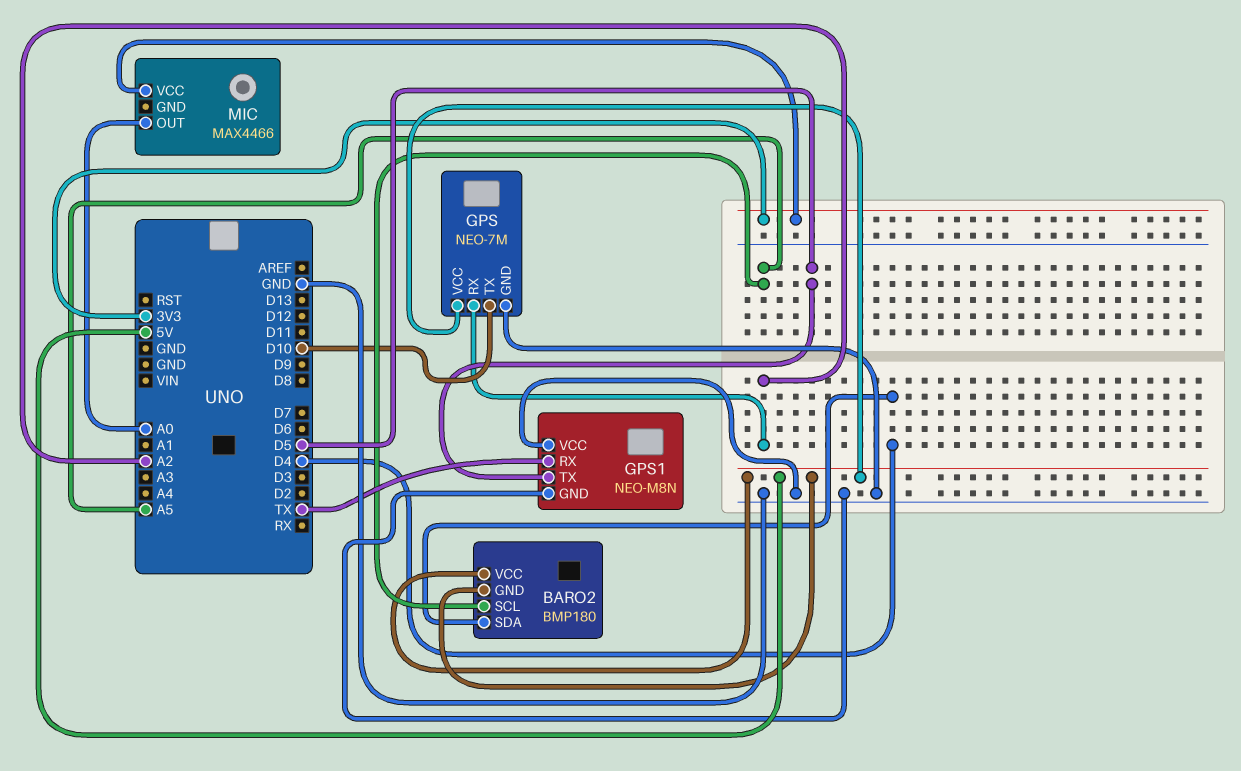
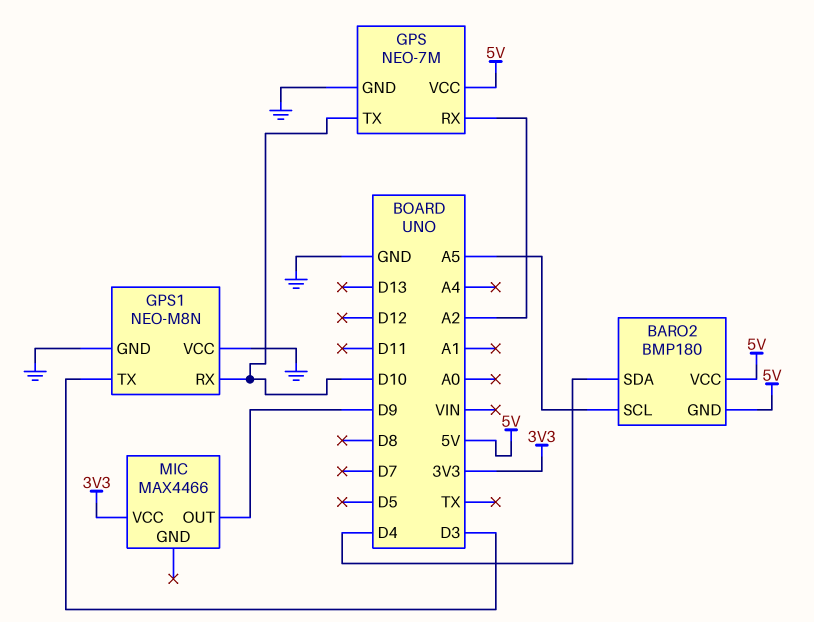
GPS1 pin RX: TX -> D10
GPS1 pin TX: D5 -> D3
MIC pin OUT: A0 -> D9

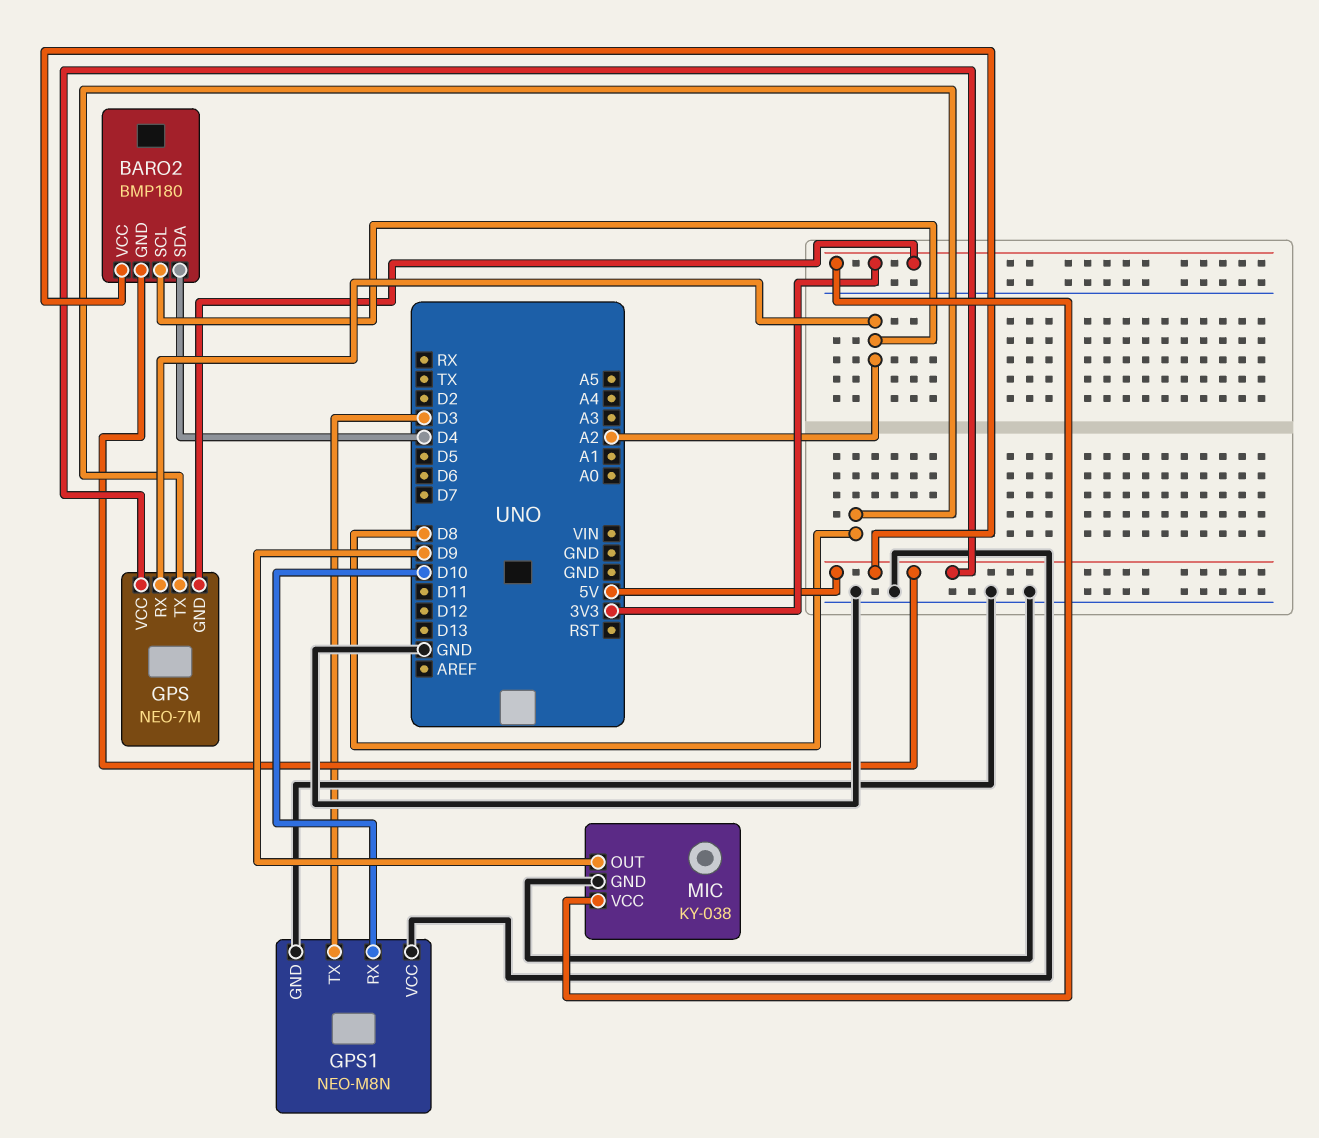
BARO2 pin SCL: A5 -> A2
GPS pin GND: GND -> 3V3
GPS pin TX: D10 -> D8
MIC: MAX4466 -> KY-038
MIC pin GND: none -> GND

